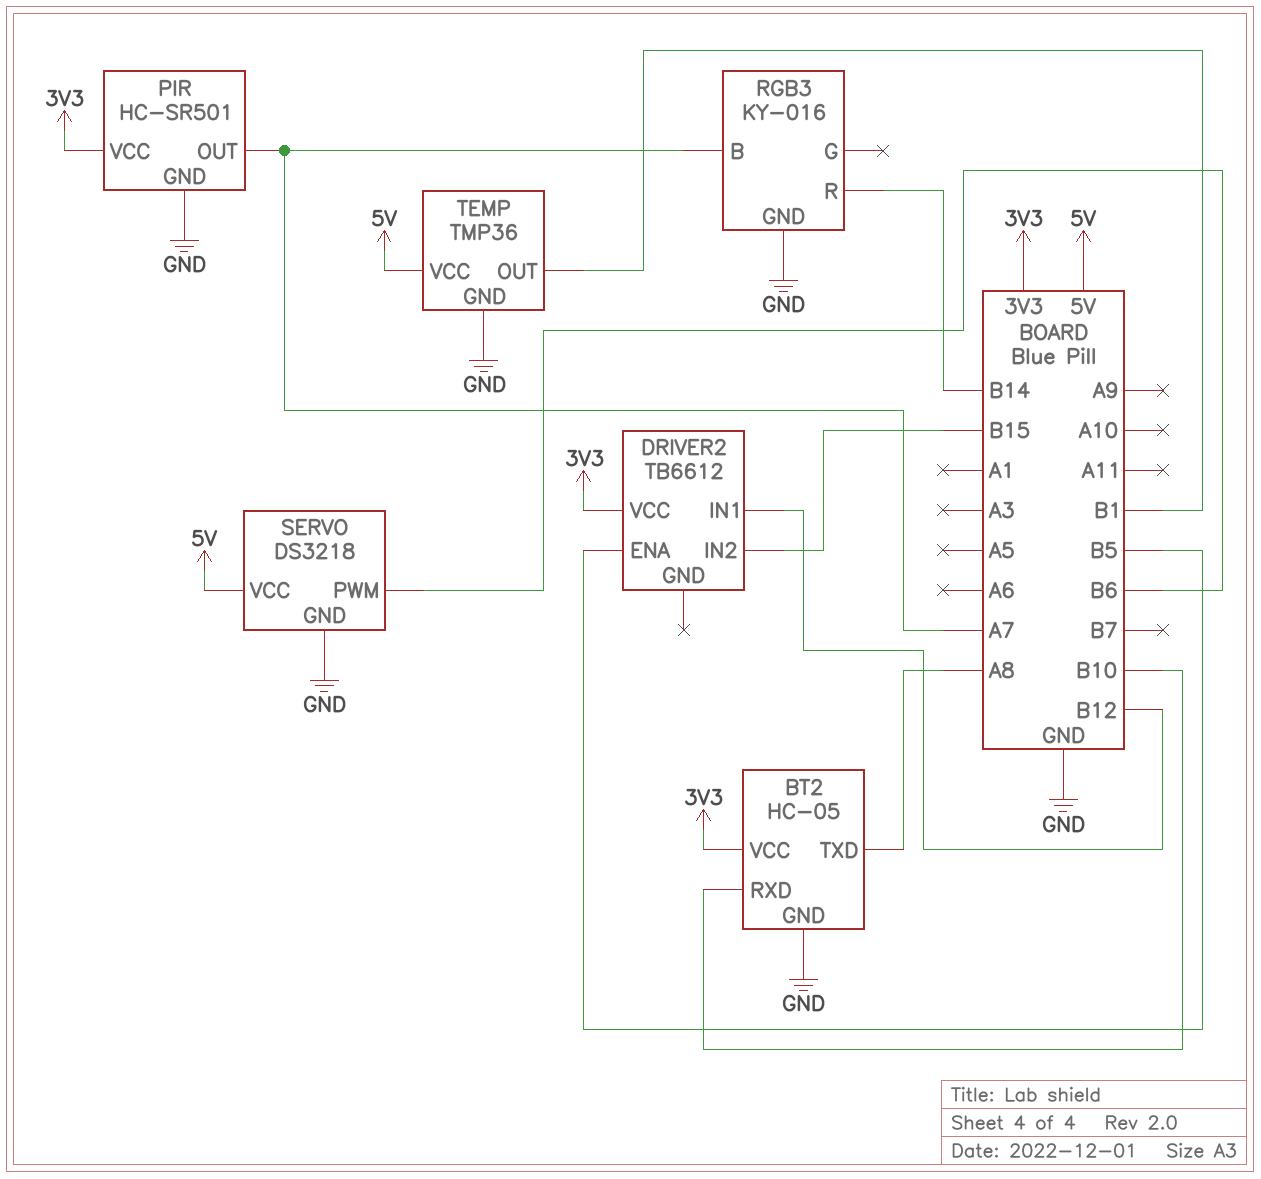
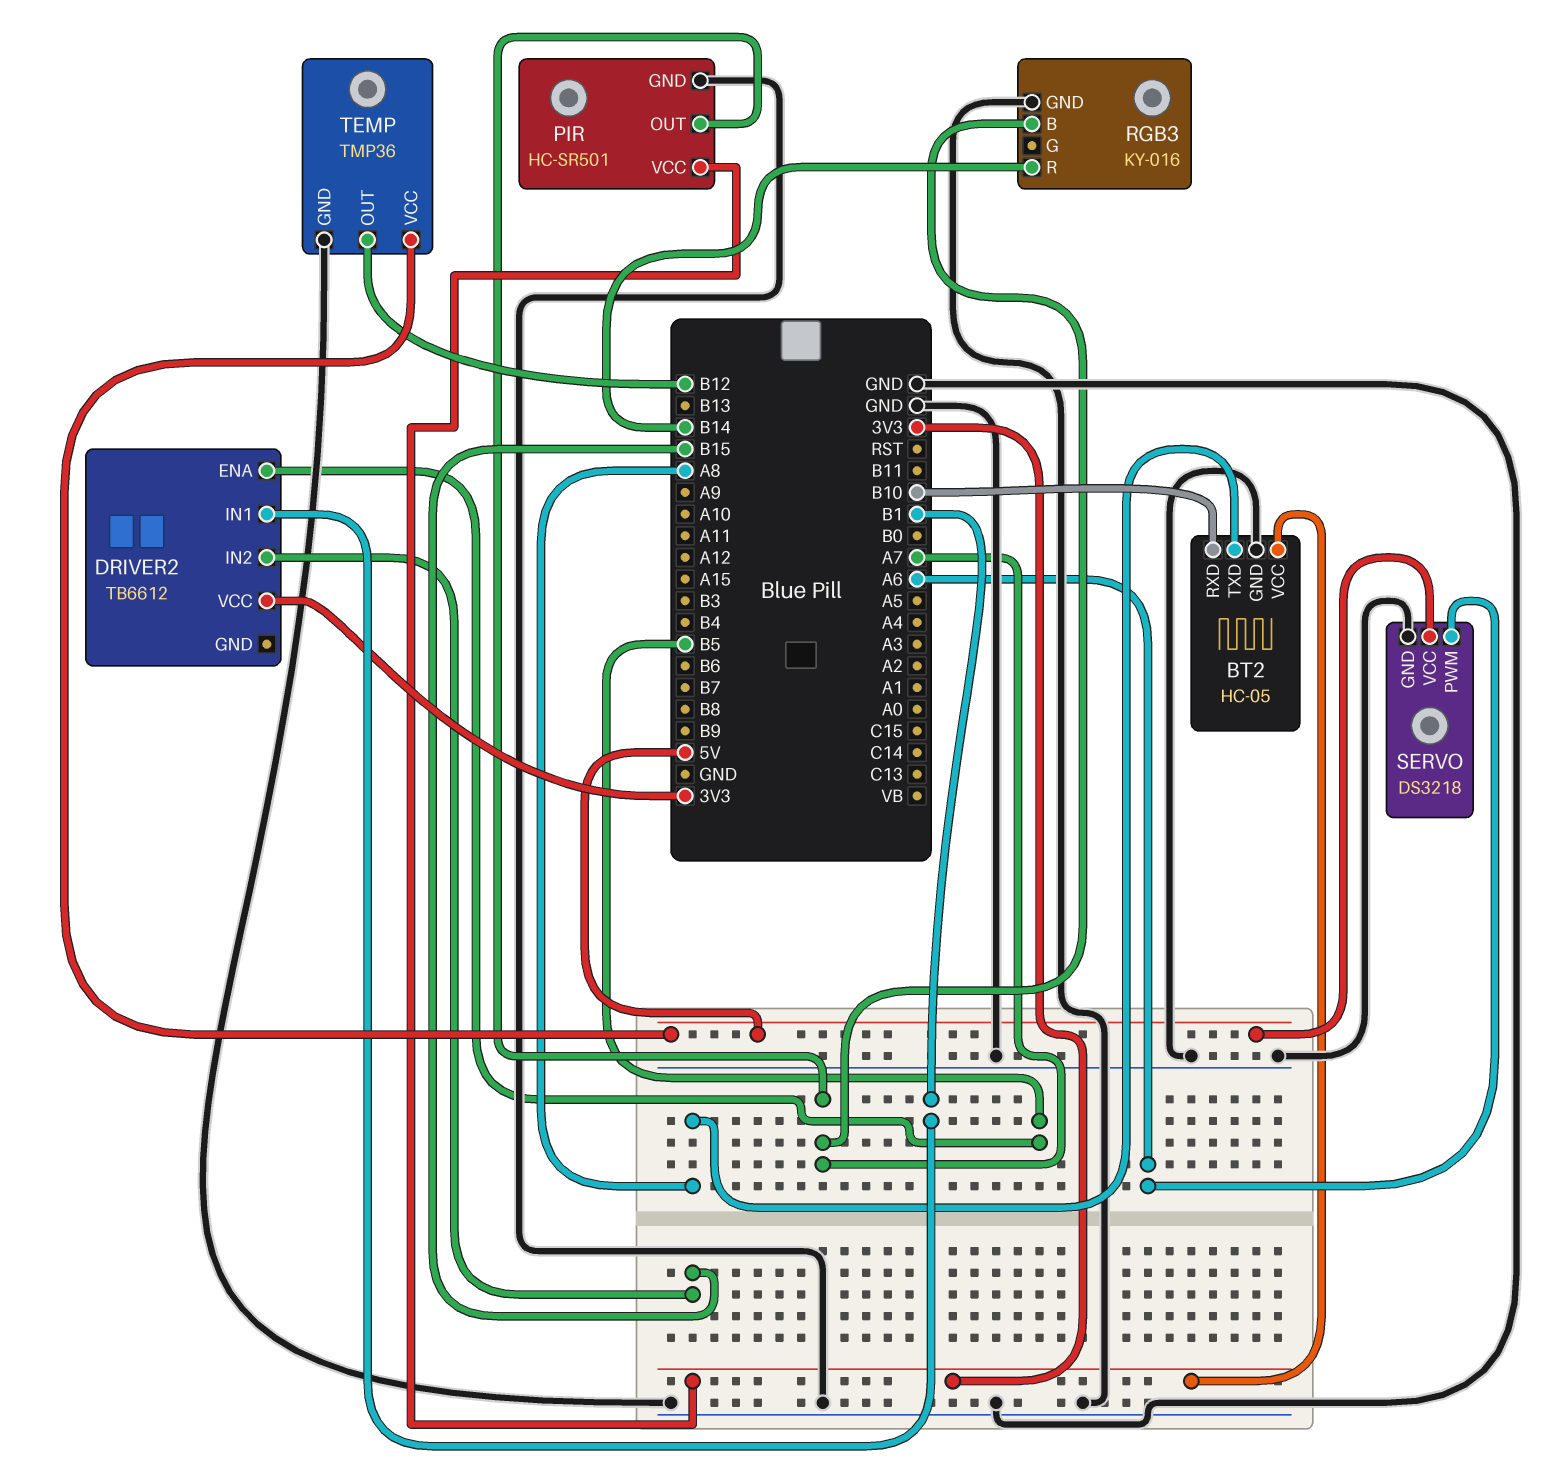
DRIVER2 pin IN1: B12 -> B1
SERVO pin PWM: B6 -> A6
TEMP pin OUT: B1 -> B12

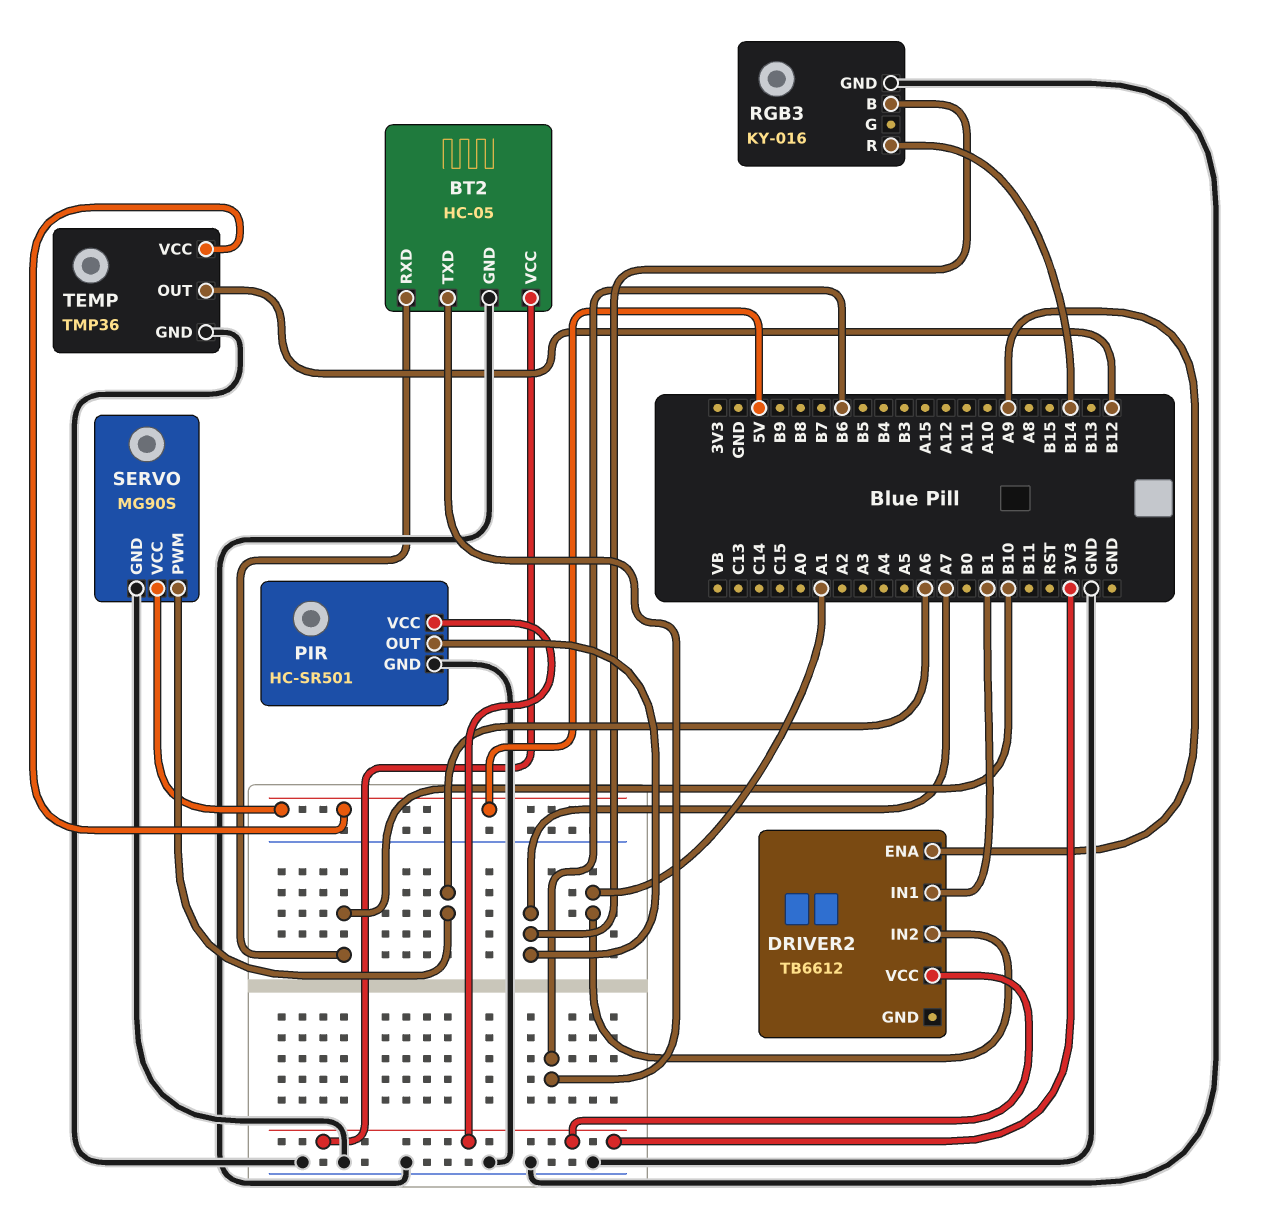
BT2 pin TXD: A8 -> B6
DRIVER2 pin ENA: B5 -> A9
DRIVER2 pin IN2: B15 -> A1
SERVO: DS3218 -> MG90S

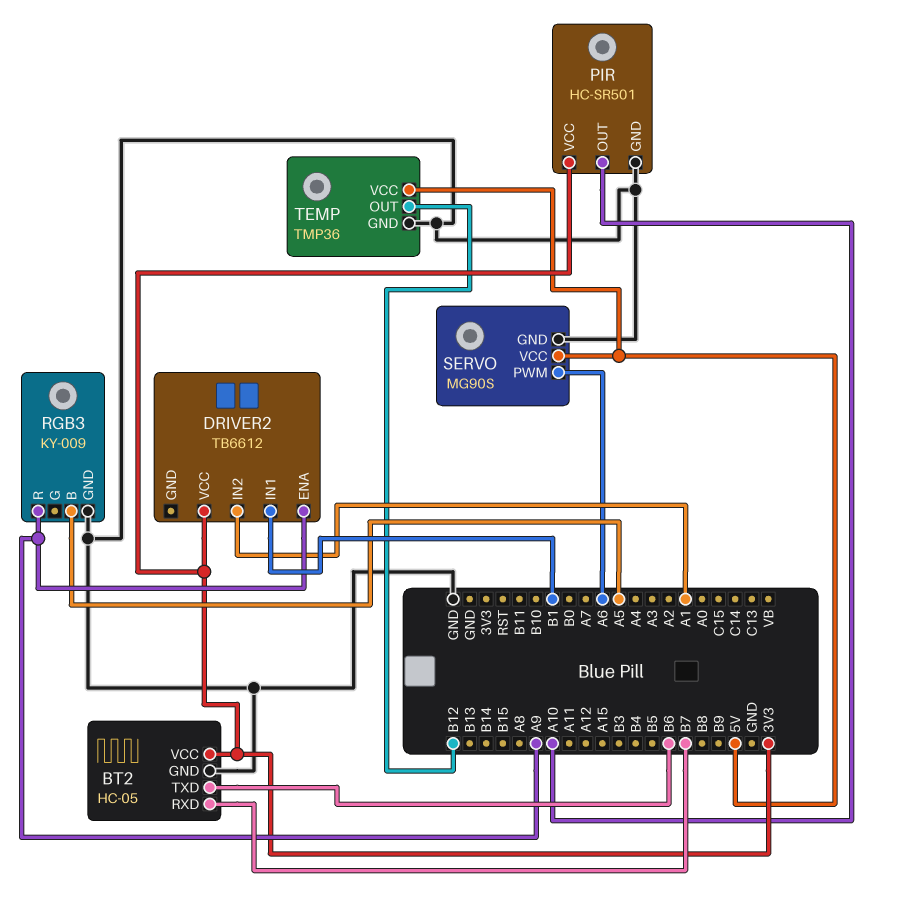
BT2 pin RXD: B10 -> B7
PIR pin OUT: A7 -> A10
RGB3: KY-016 -> KY-009
RGB3 pin B: A7 -> A5
RGB3 pin R: B14 -> A9

